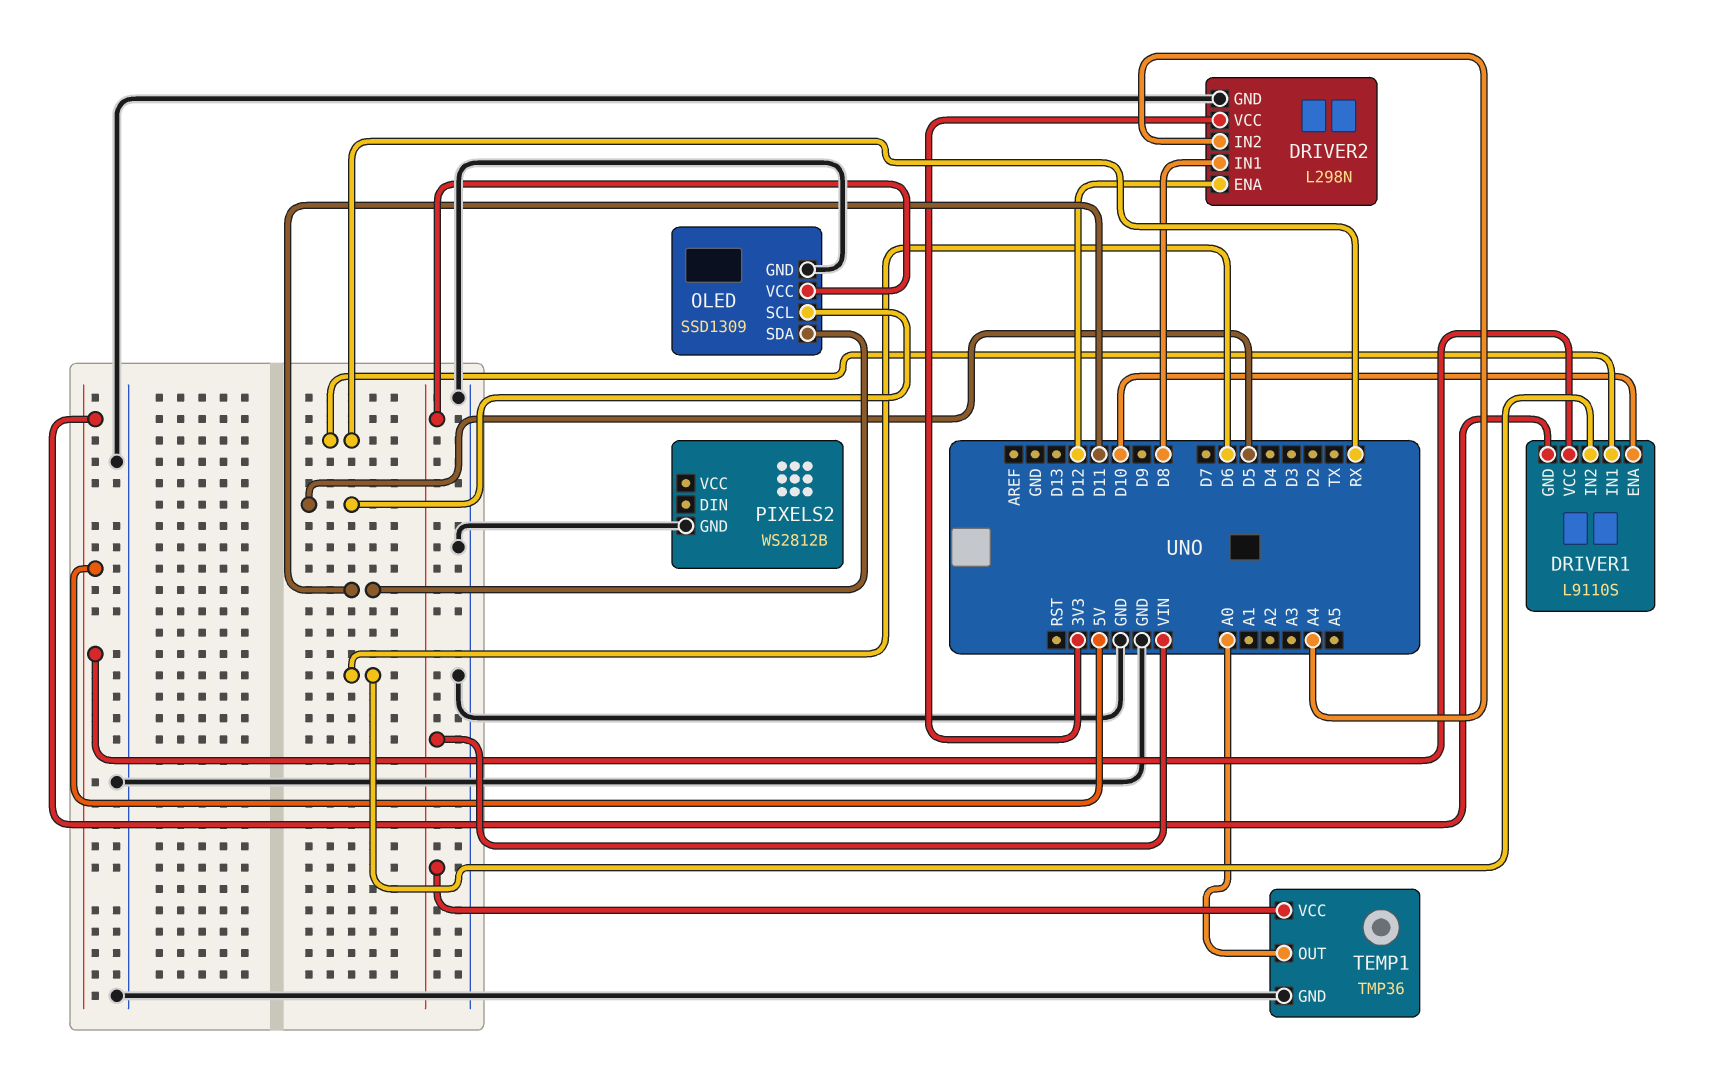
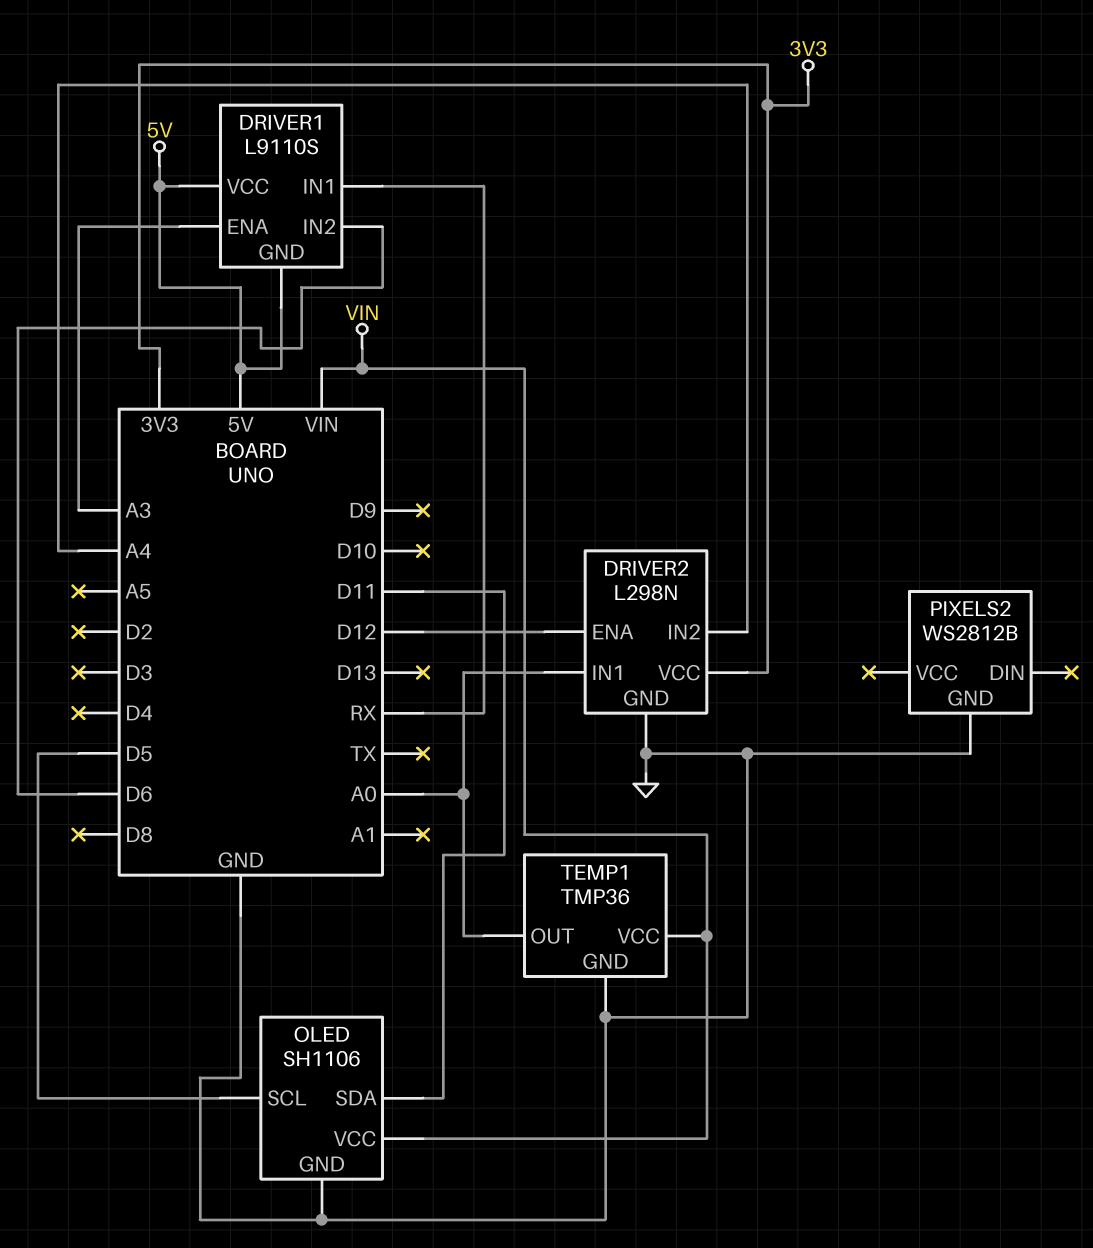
DRIVER1 pin ENA: D10 -> A3
DRIVER2 pin IN1: D8 -> A0
OLED: SSD1309 -> SH1106

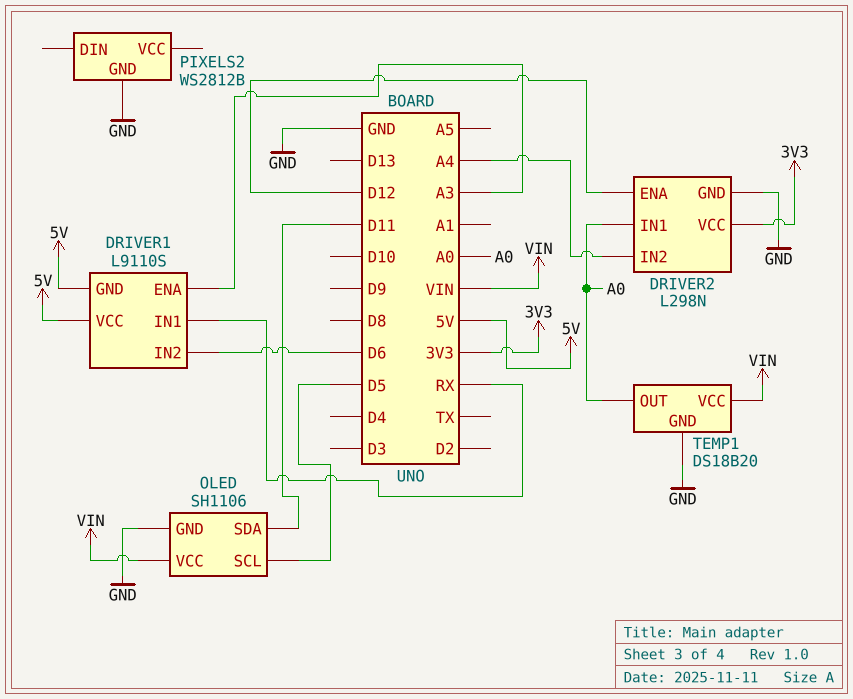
TEMP1: TMP36 -> DS18B20

